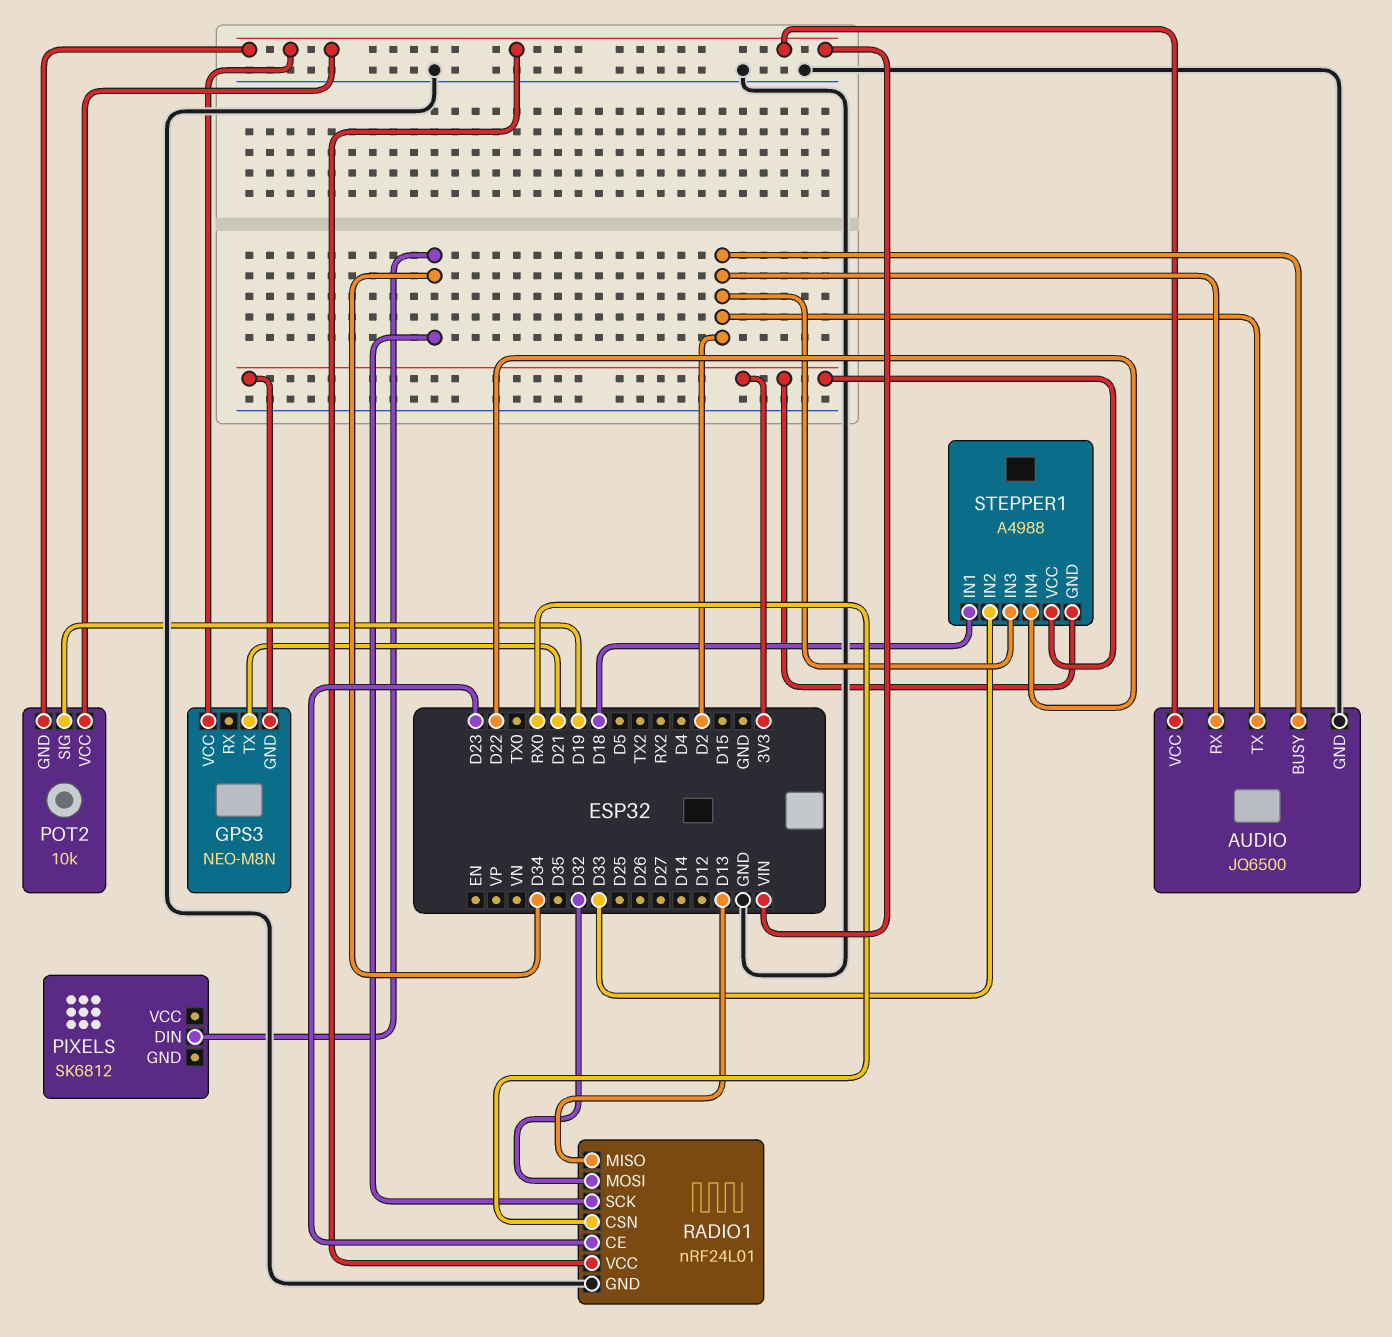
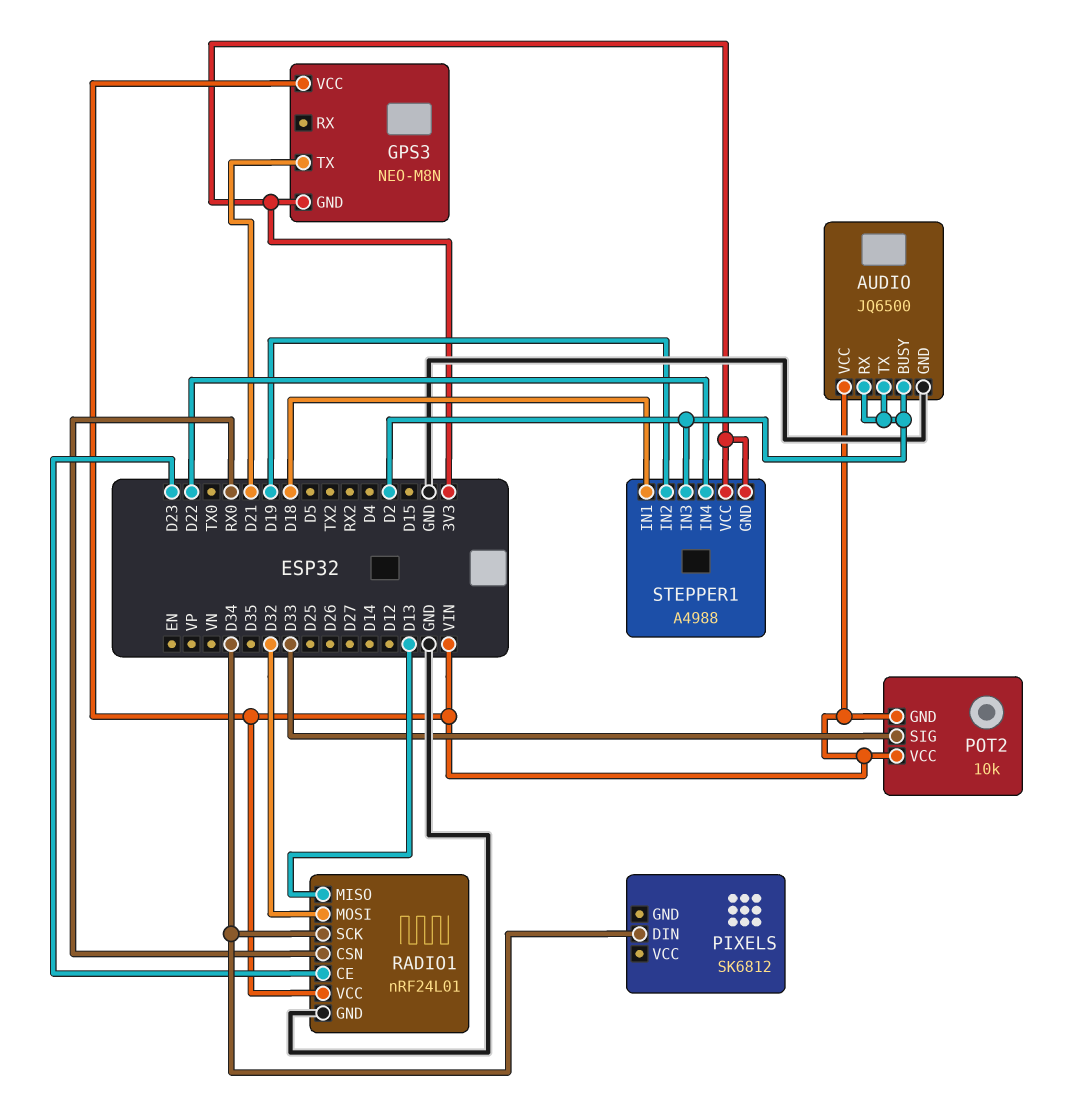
POT2 pin SIG: D19 -> D33
STEPPER1 pin IN2: D33 -> D19

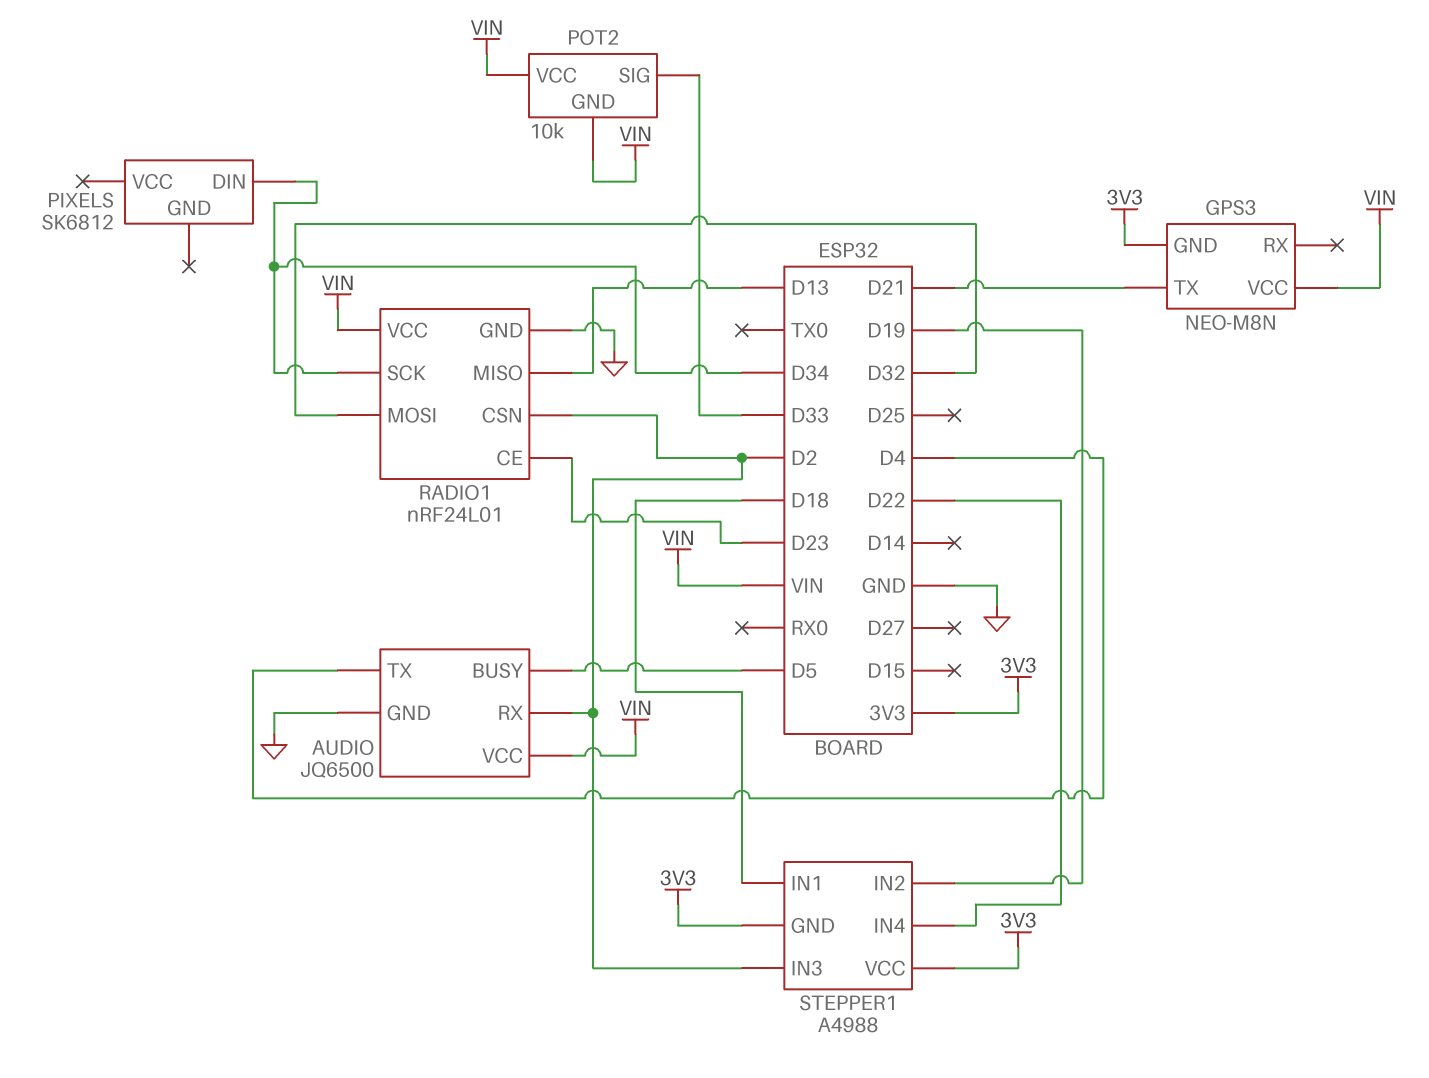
AUDIO pin BUSY: D2 -> D5
AUDIO pin TX: D2 -> D4
RADIO1 pin CSN: RX0 -> D2

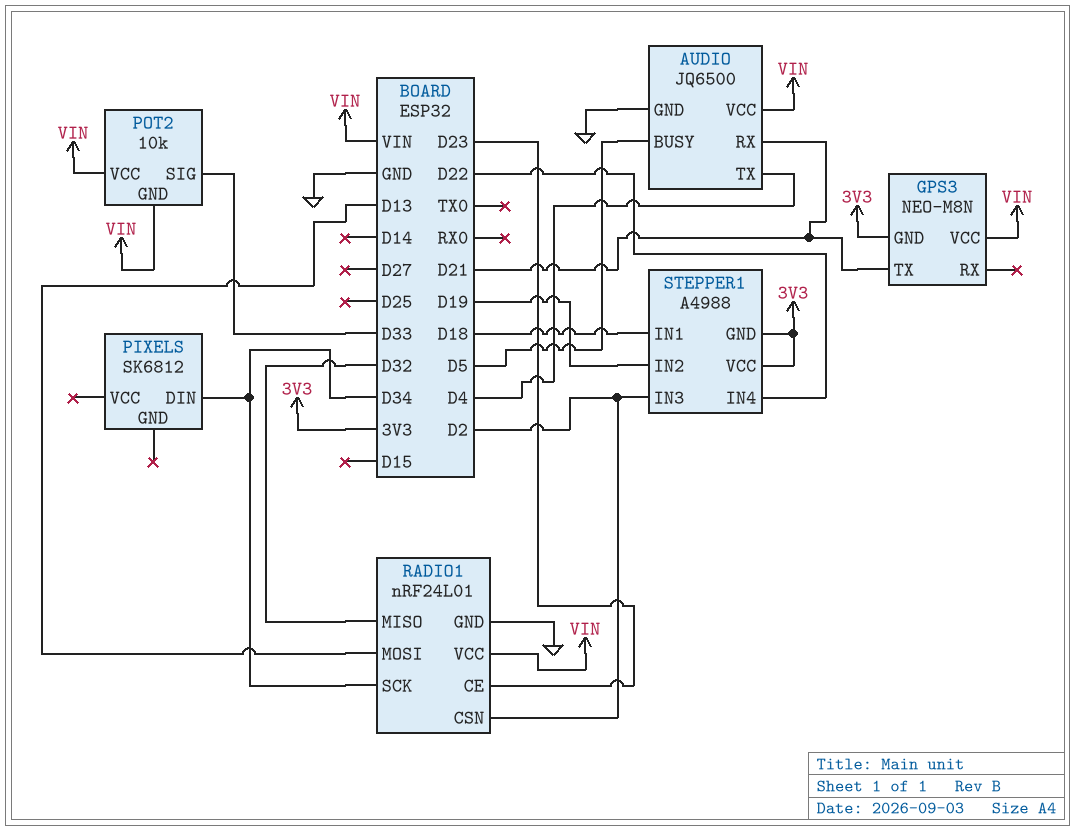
AUDIO pin RX: D2 -> D21
RADIO1 pin MISO: D13 -> D32
RADIO1 pin MOSI: D32 -> D13

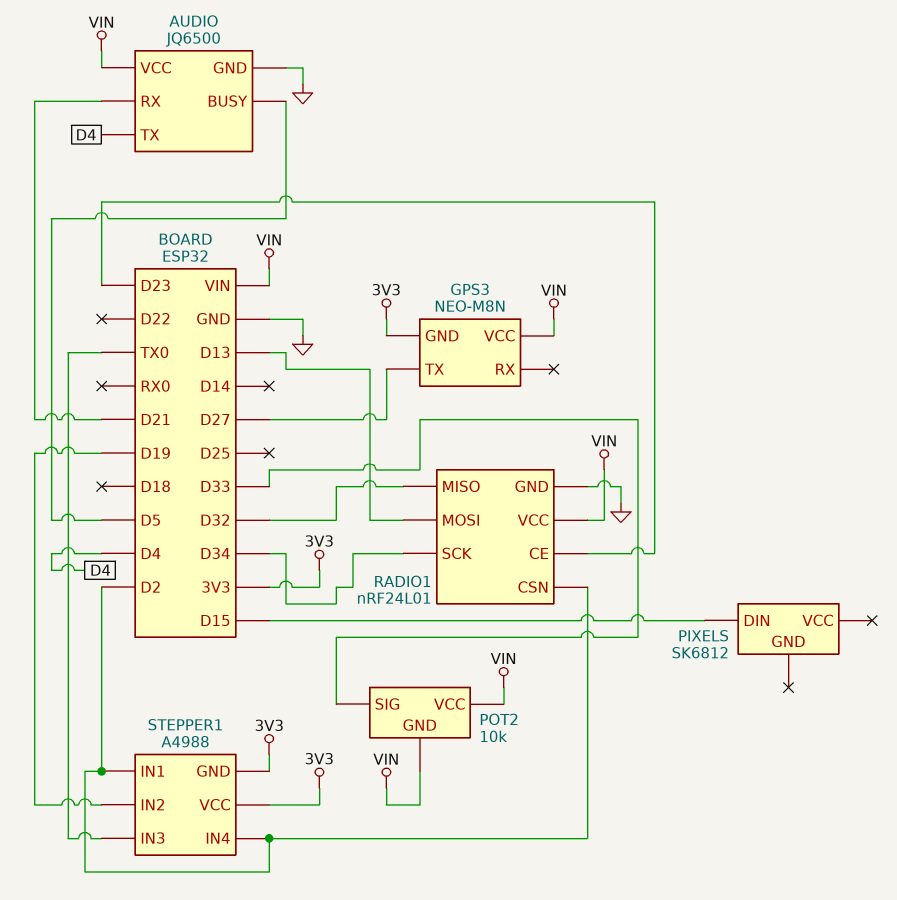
GPS3 pin TX: D21 -> D27
PIXELS pin DIN: D34 -> D15
STEPPER1 pin IN1: D18 -> D2
STEPPER1 pin IN3: D2 -> TX0
STEPPER1 pin IN4: D22 -> D2

